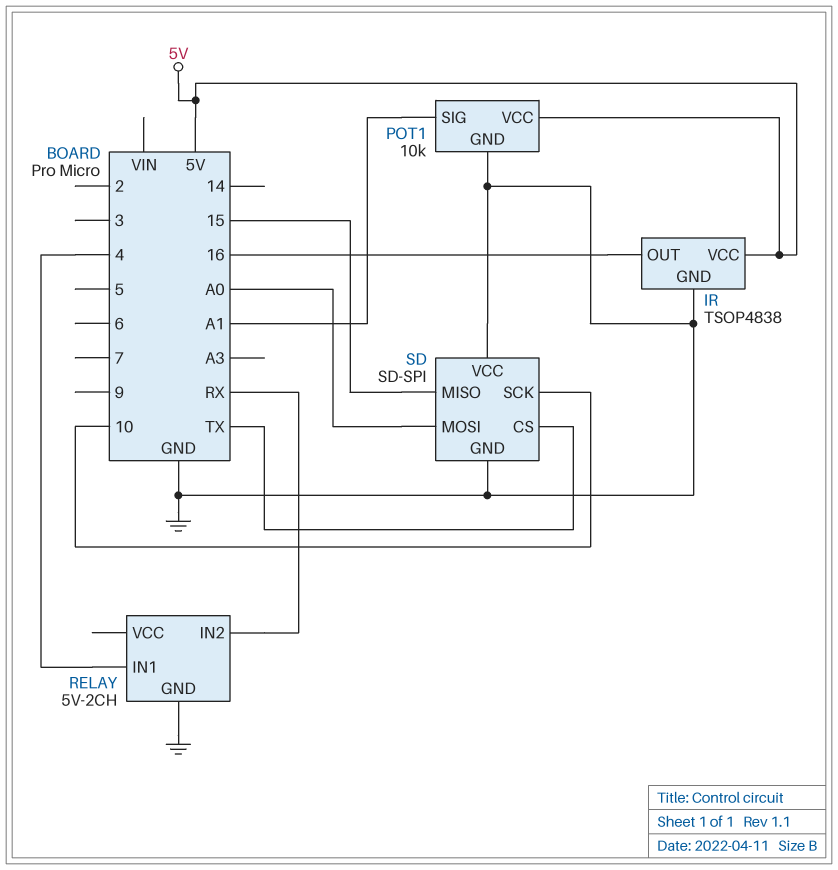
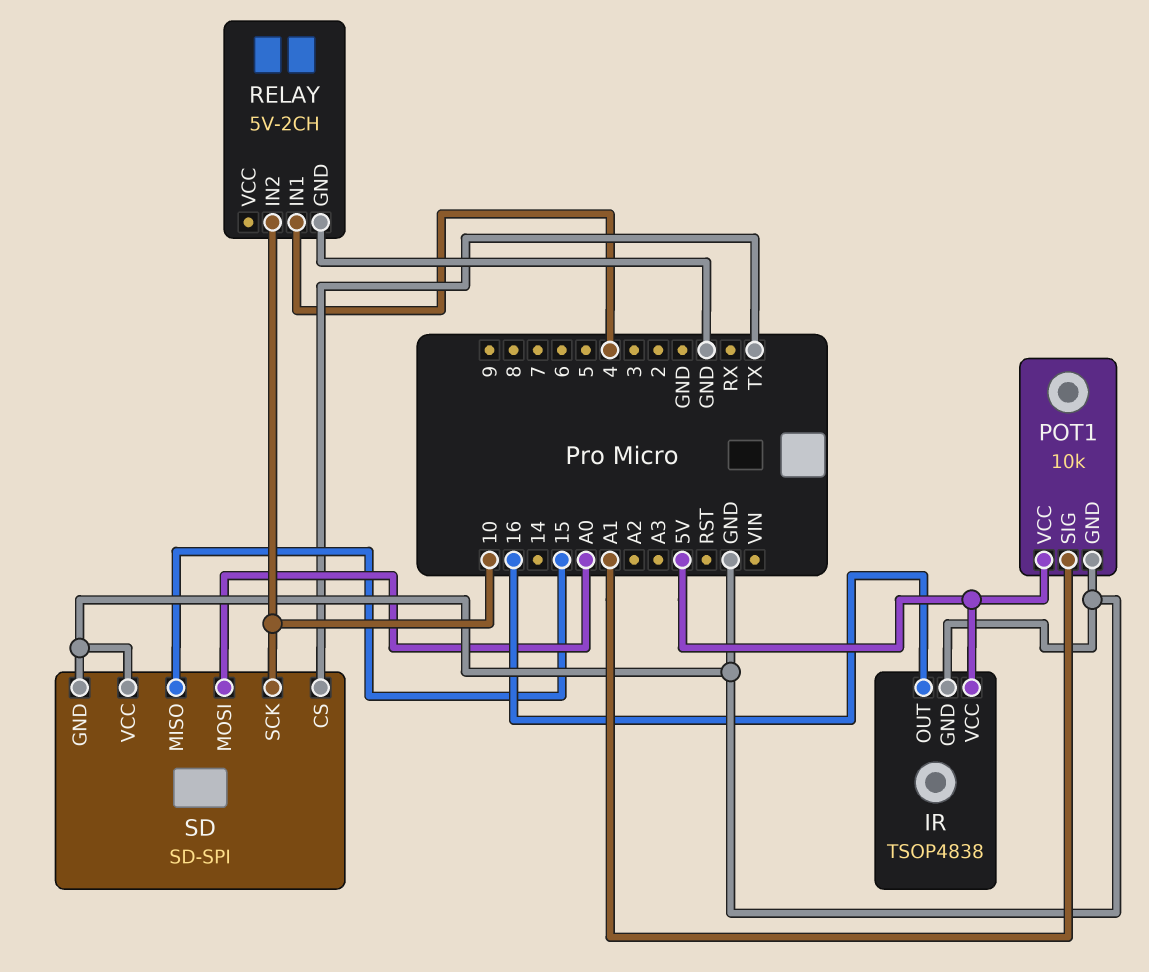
RELAY pin IN2: RX -> 10

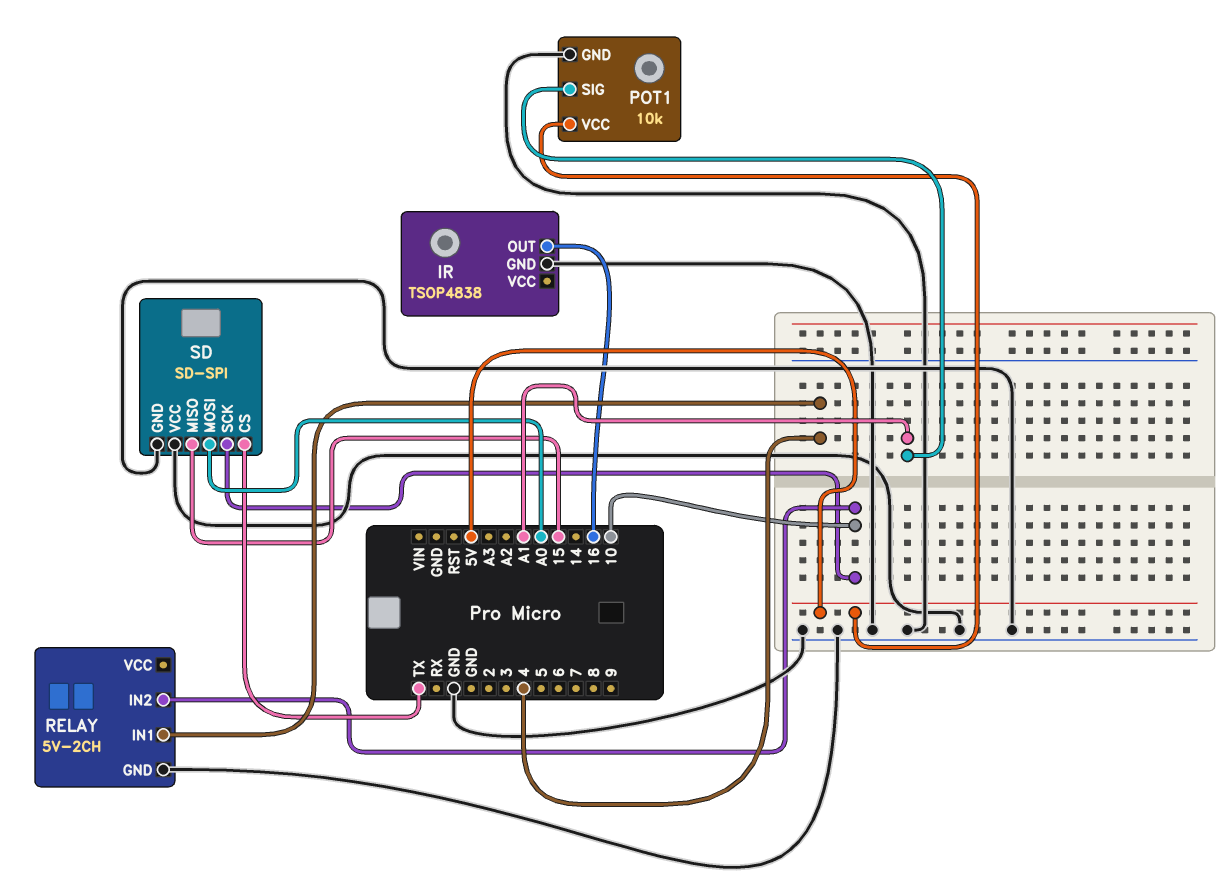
IR pin VCC: 5V -> none

